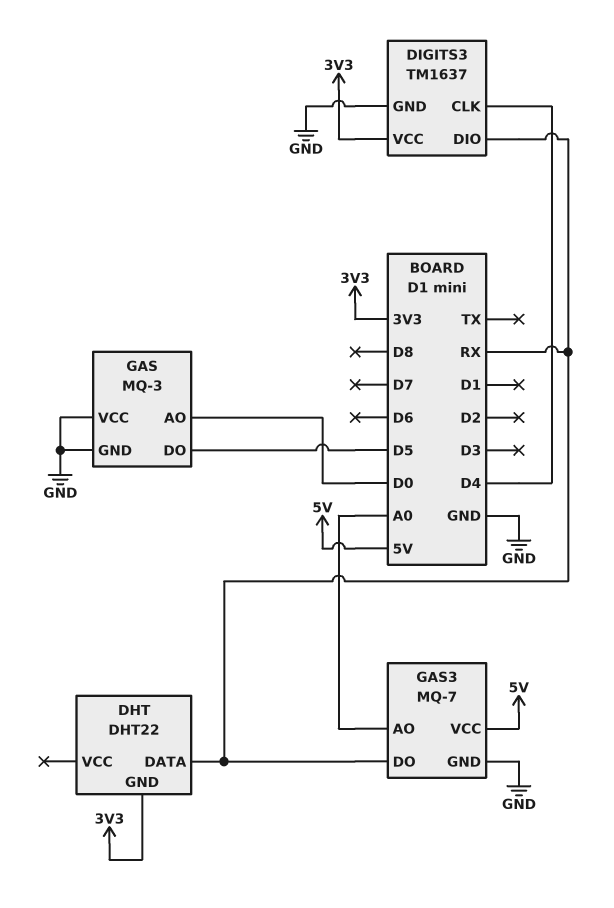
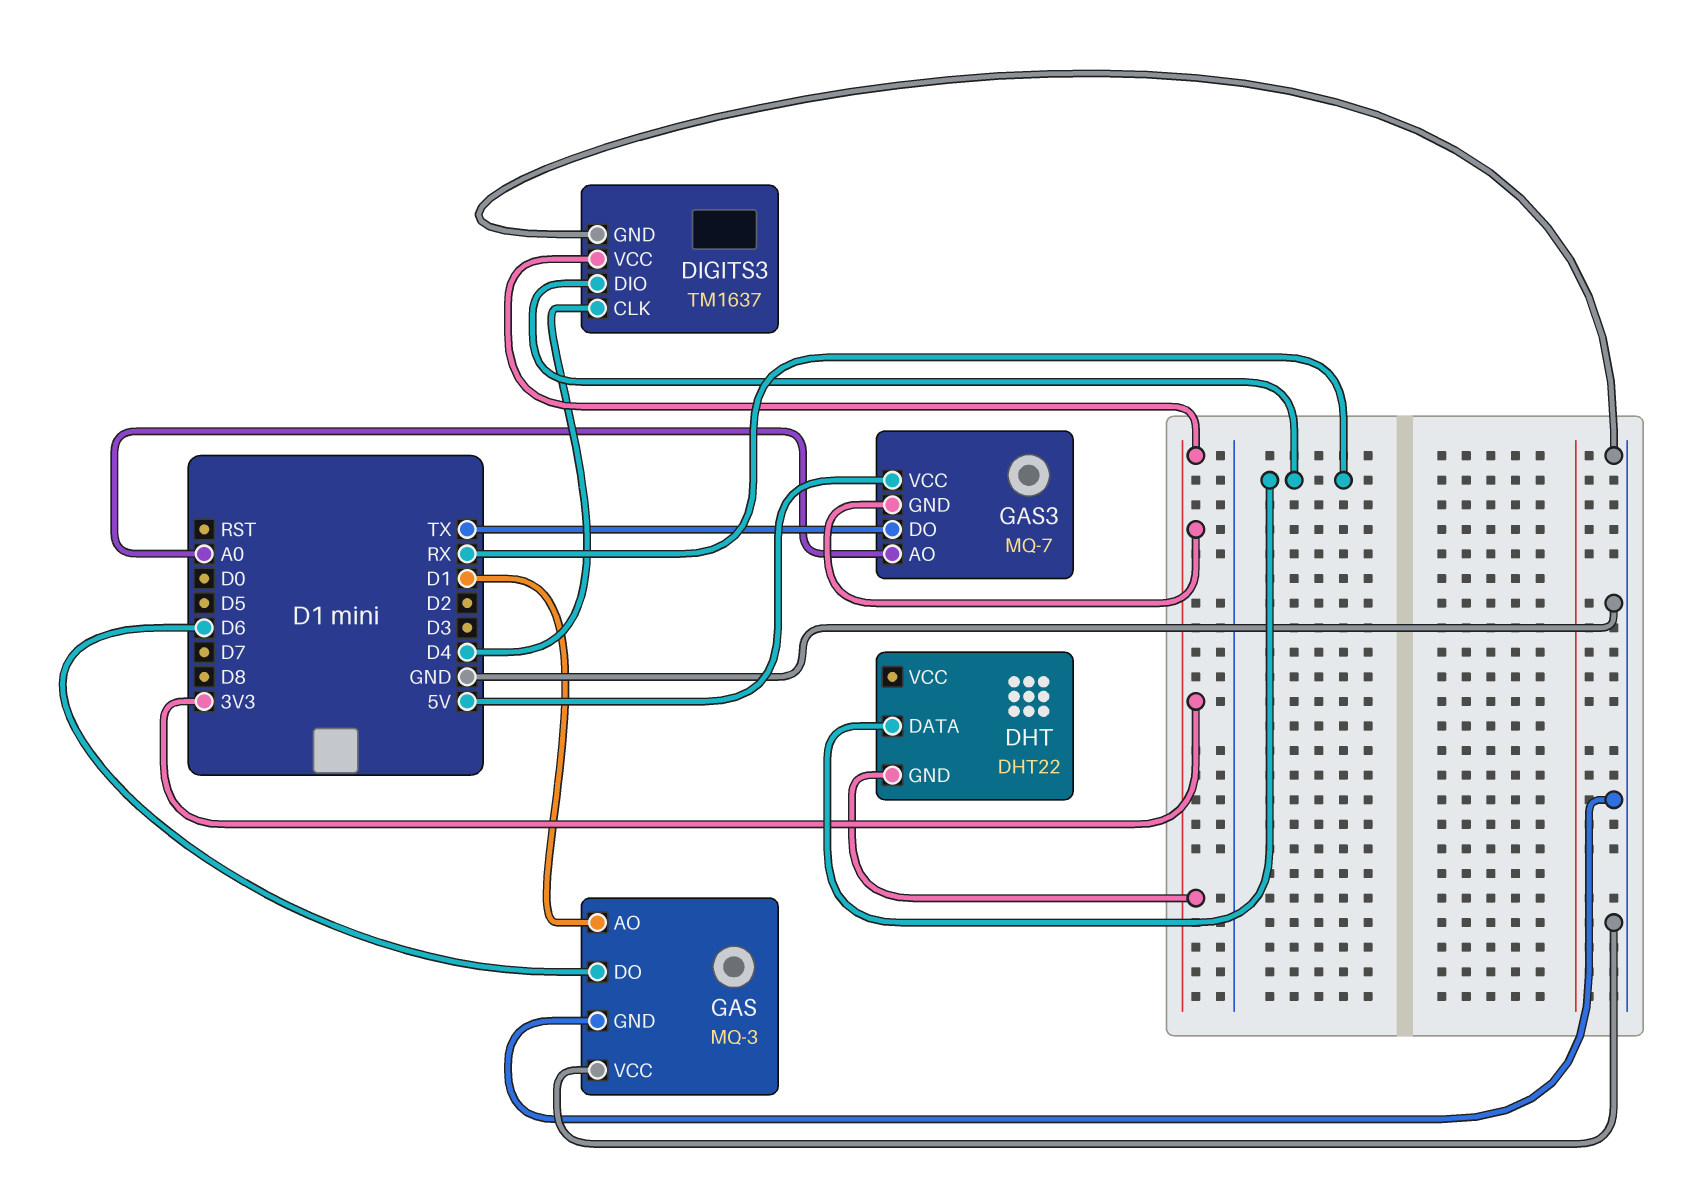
GAS pin AO: D0 -> D1
GAS pin DO: D5 -> D6
GAS3 pin DO: RX -> TX
GAS3 pin GND: GND -> 3V3

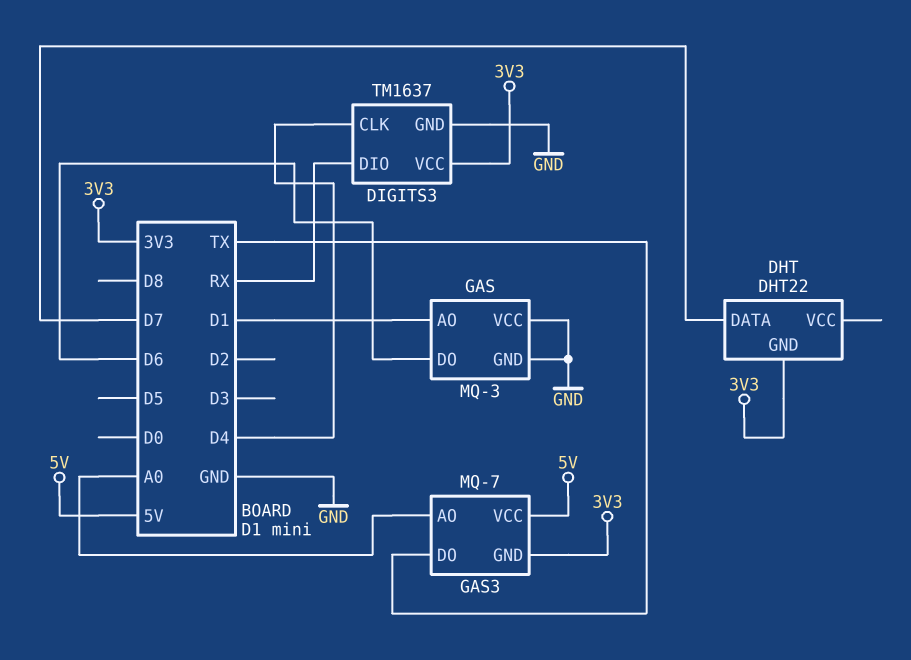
DHT pin DATA: RX -> D7

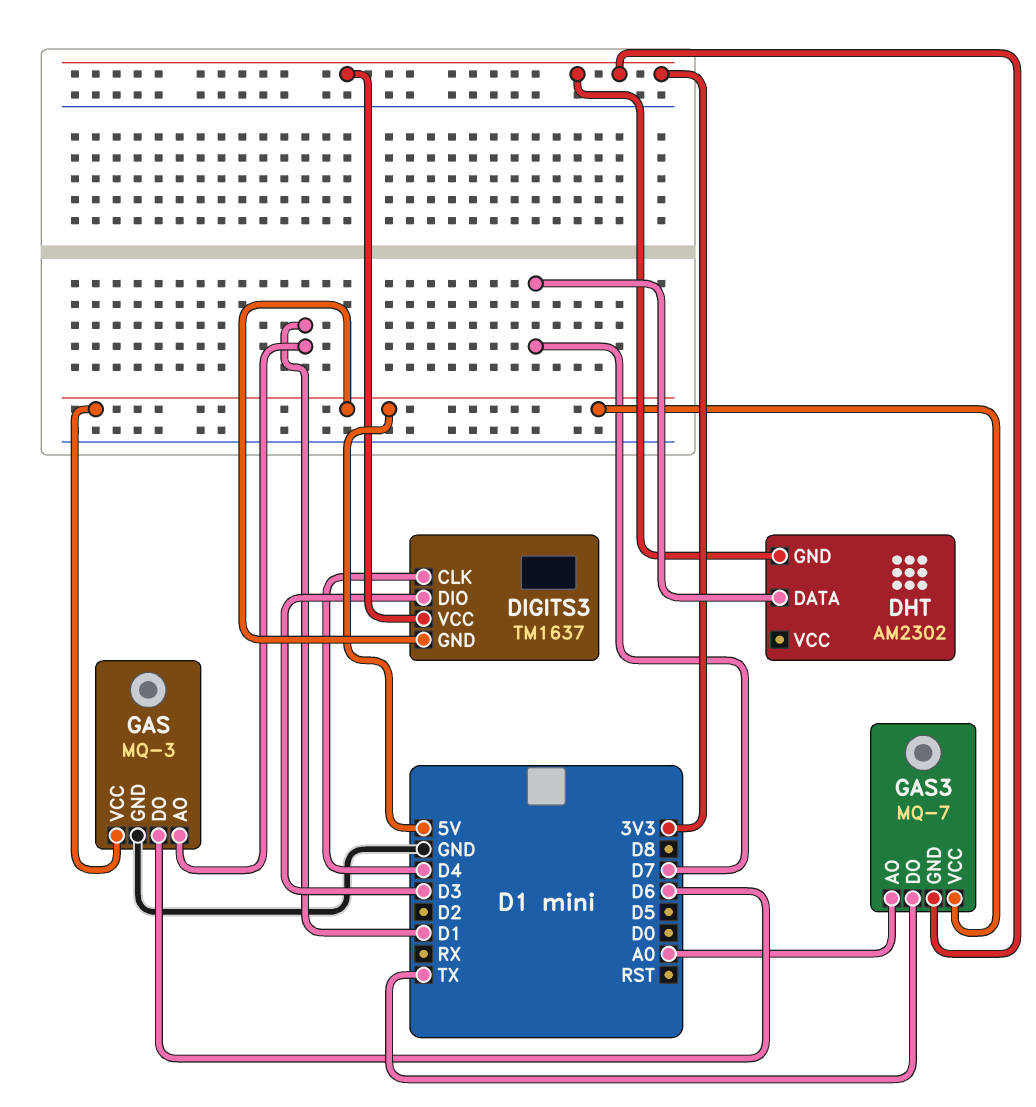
DHT: DHT22 -> AM2302
DIGITS3 pin DIO: RX -> D3
DIGITS3 pin GND: GND -> 5V
GAS pin VCC: GND -> 5V

